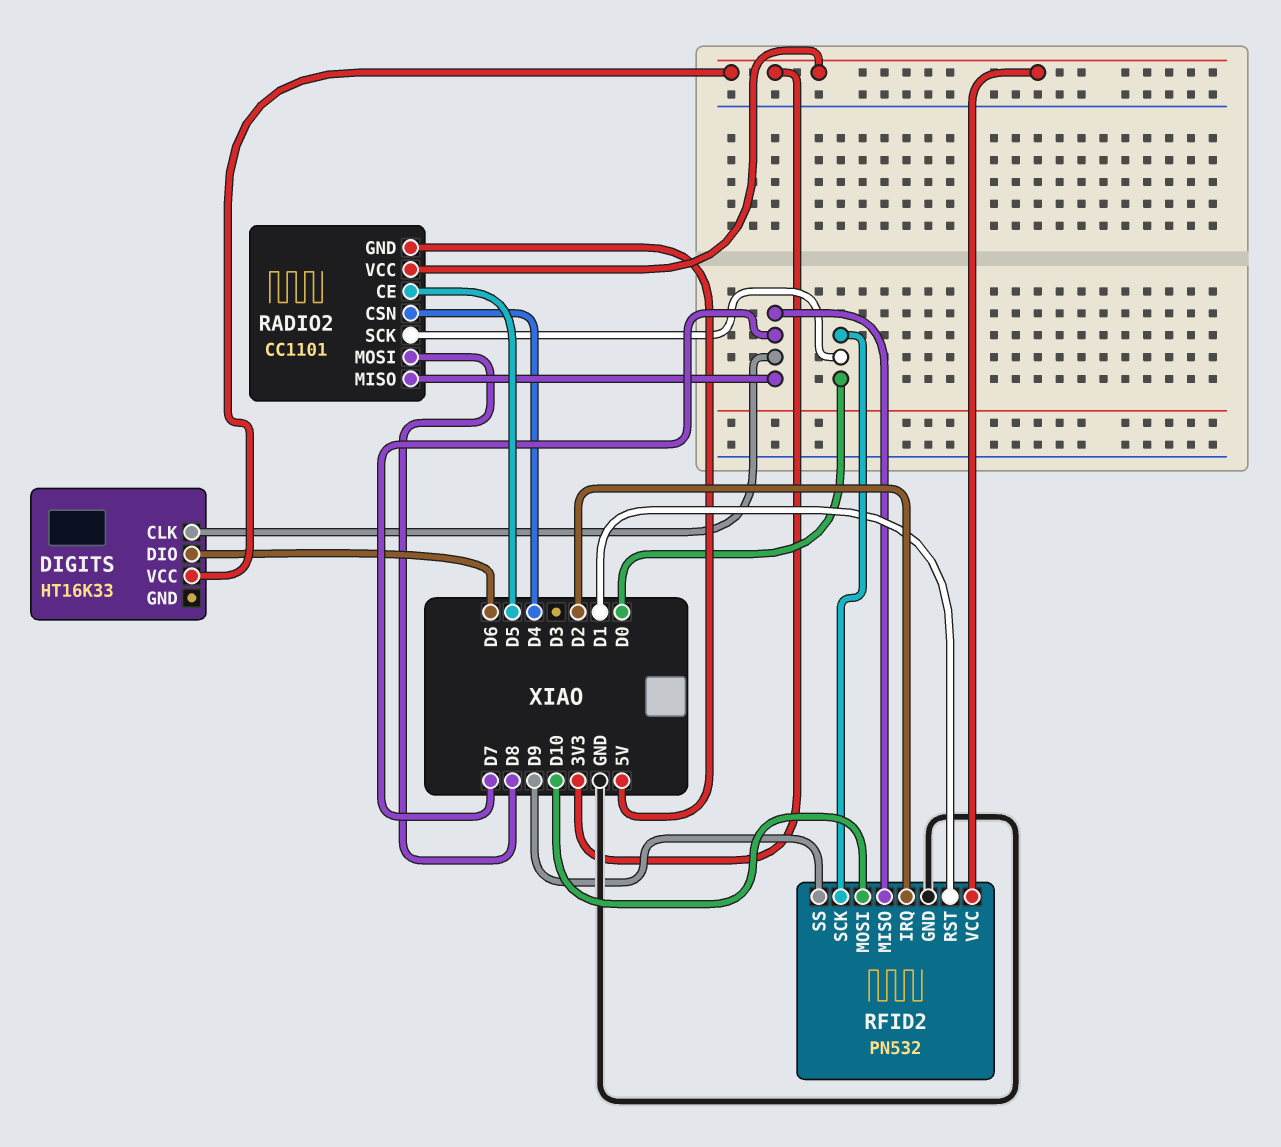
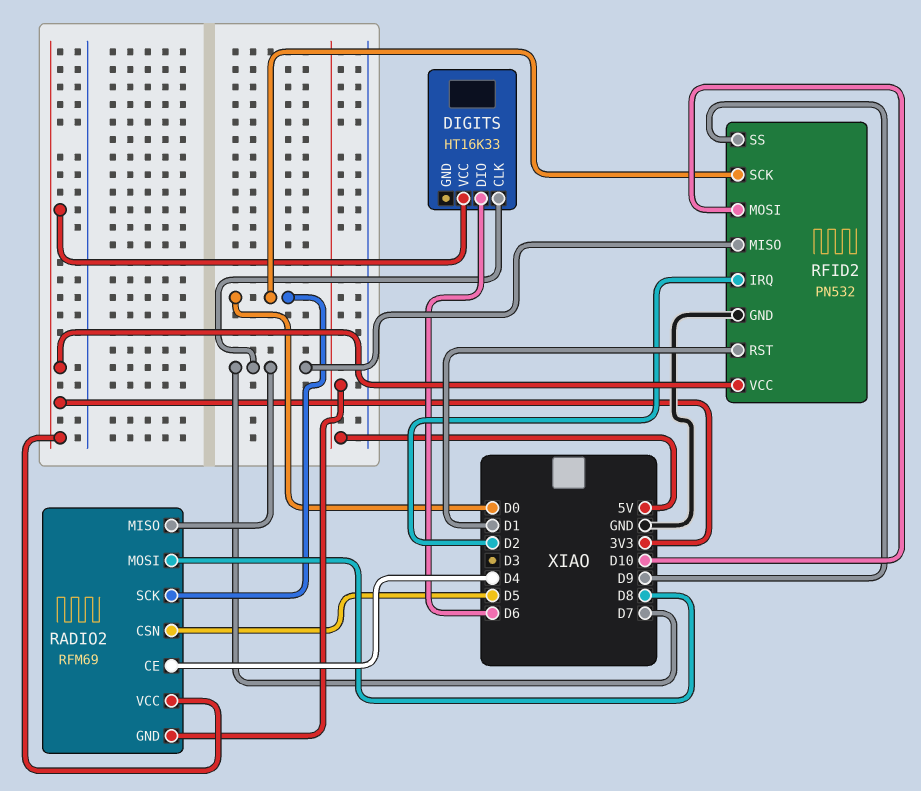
RADIO2: CC1101 -> RFM69
RADIO2 pin CE: D5 -> D4
RADIO2 pin CSN: D4 -> D5

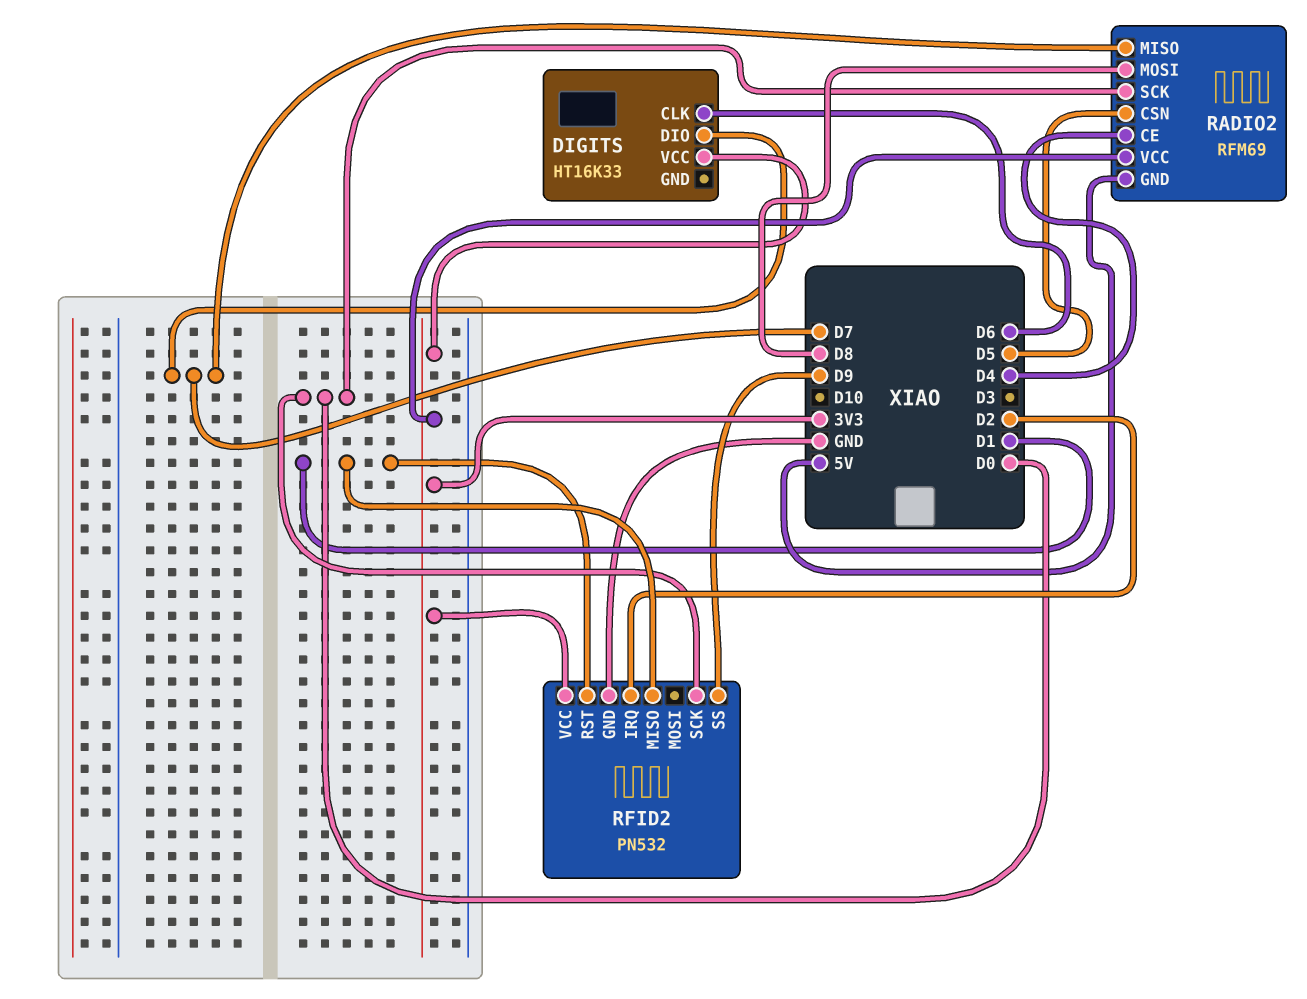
DIGITS pin CLK: D7 -> D6
DIGITS pin DIO: D6 -> D7
RFID2 pin MISO: D7 -> D1
RFID2 pin MOSI: D10 -> none

